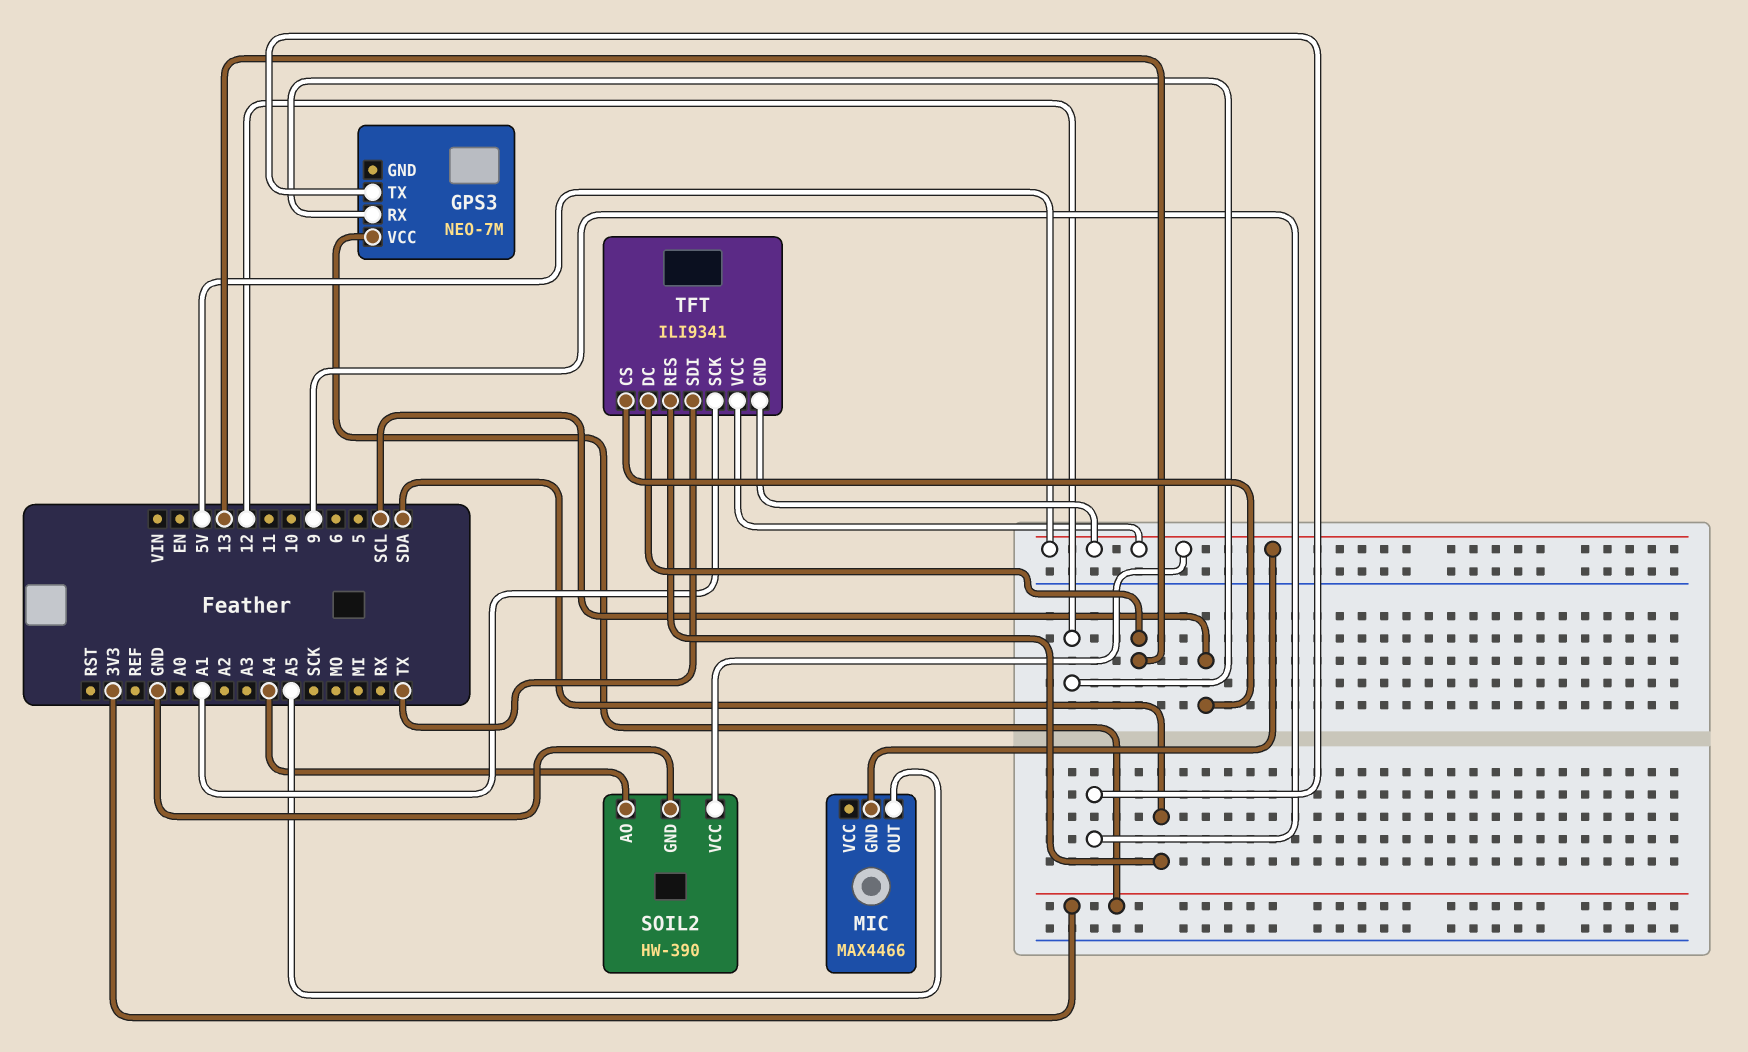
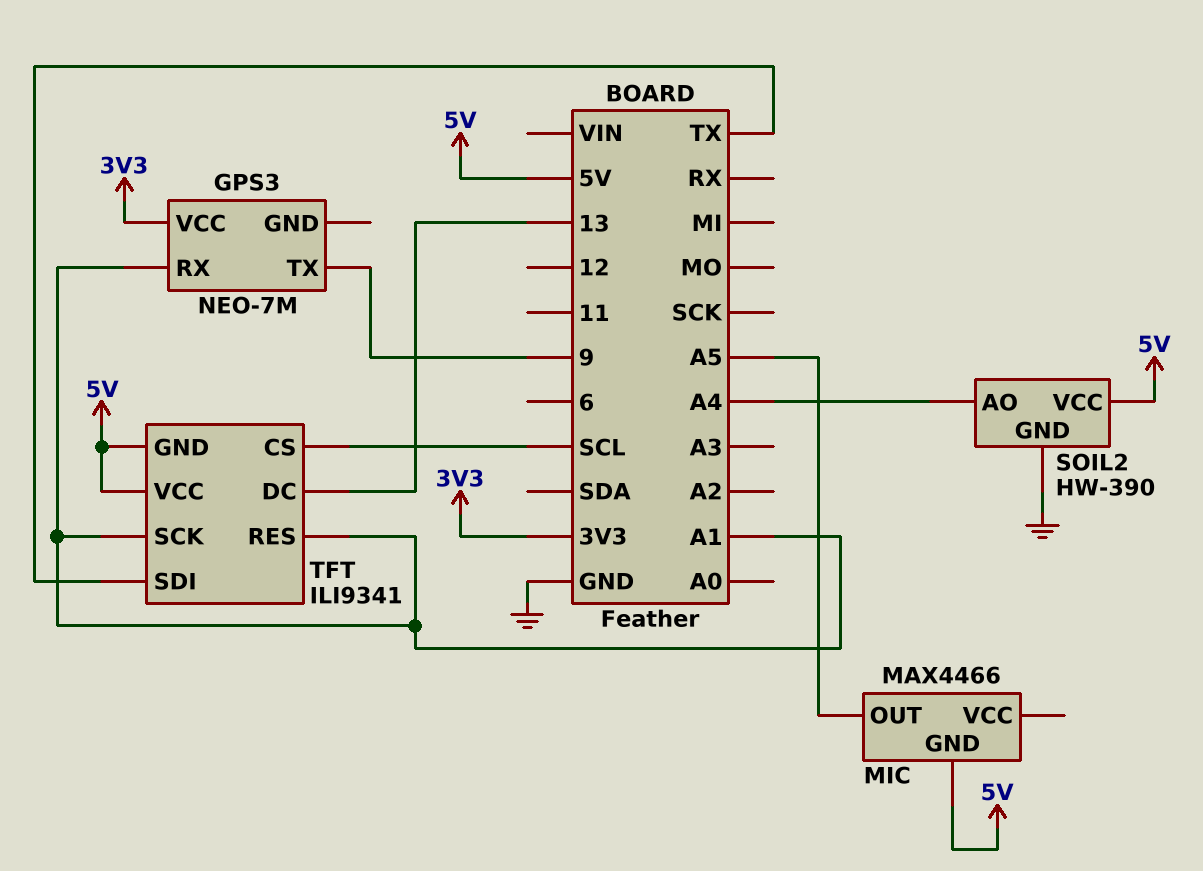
GPS3 pin RX: 12 -> A1
TFT pin RES: SDA -> A1

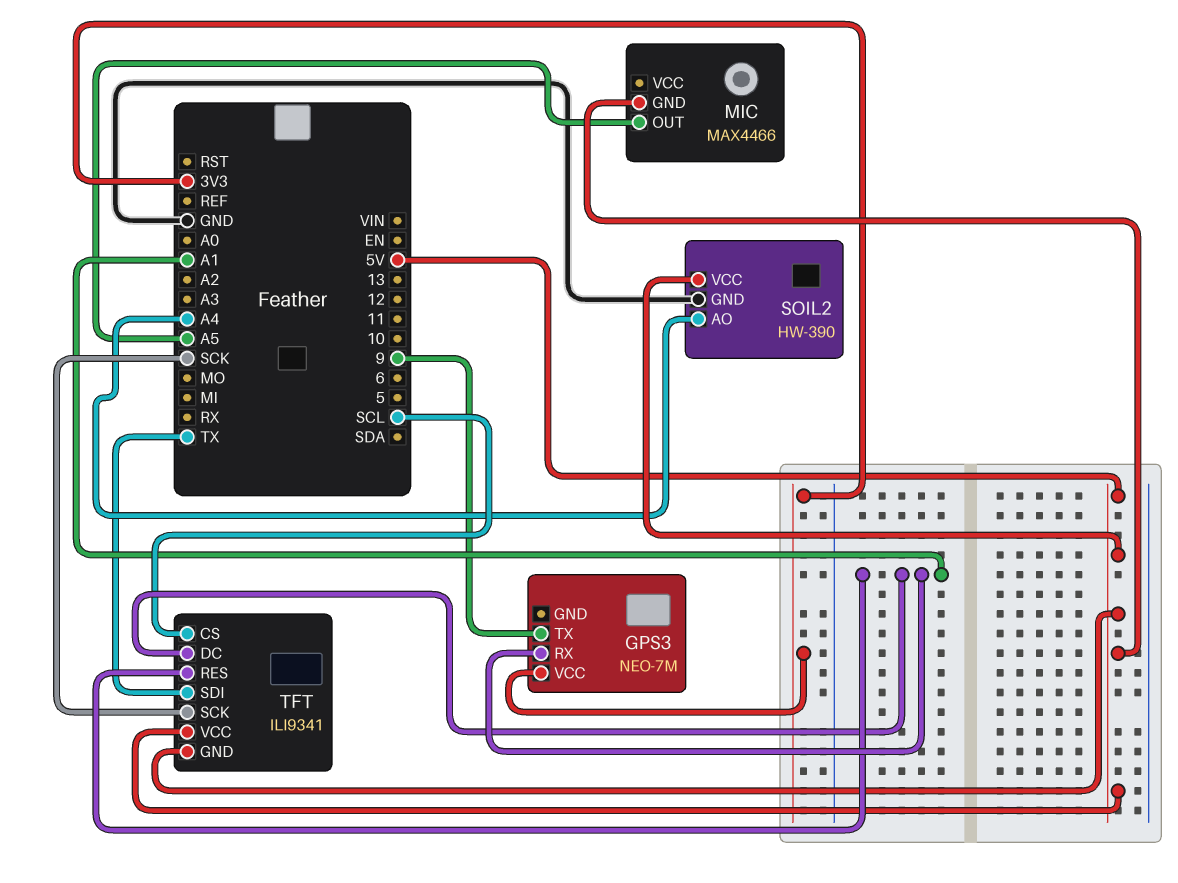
TFT pin DC: 13 -> A1
TFT pin SCK: A1 -> SCK

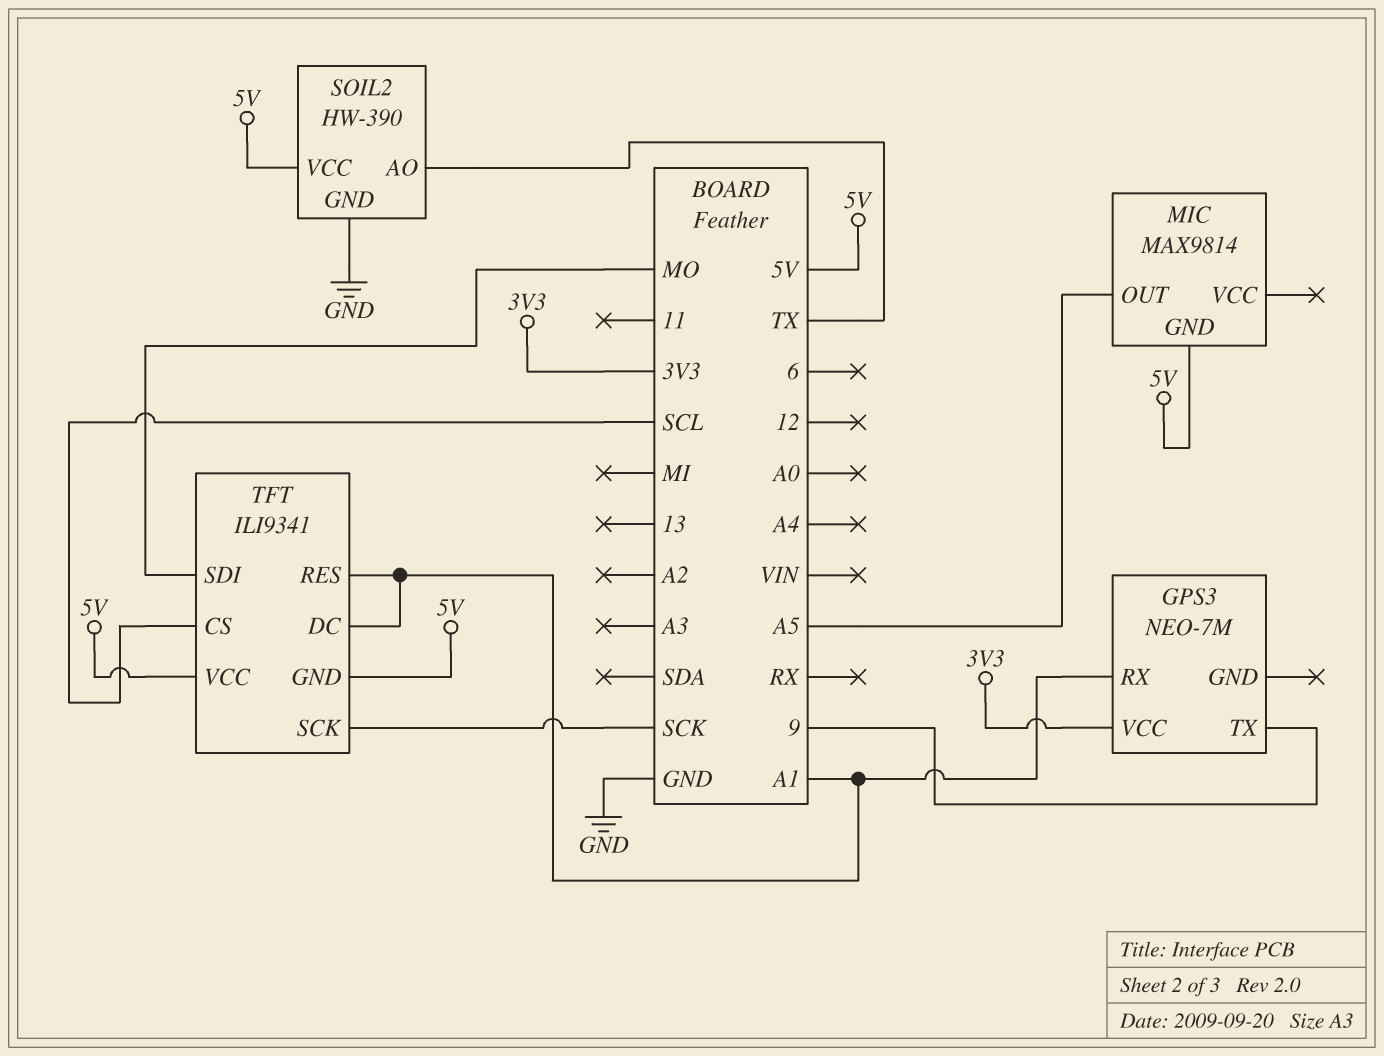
MIC: MAX4466 -> MAX9814
SOIL2 pin AO: A4 -> TX
TFT pin SDI: TX -> MO

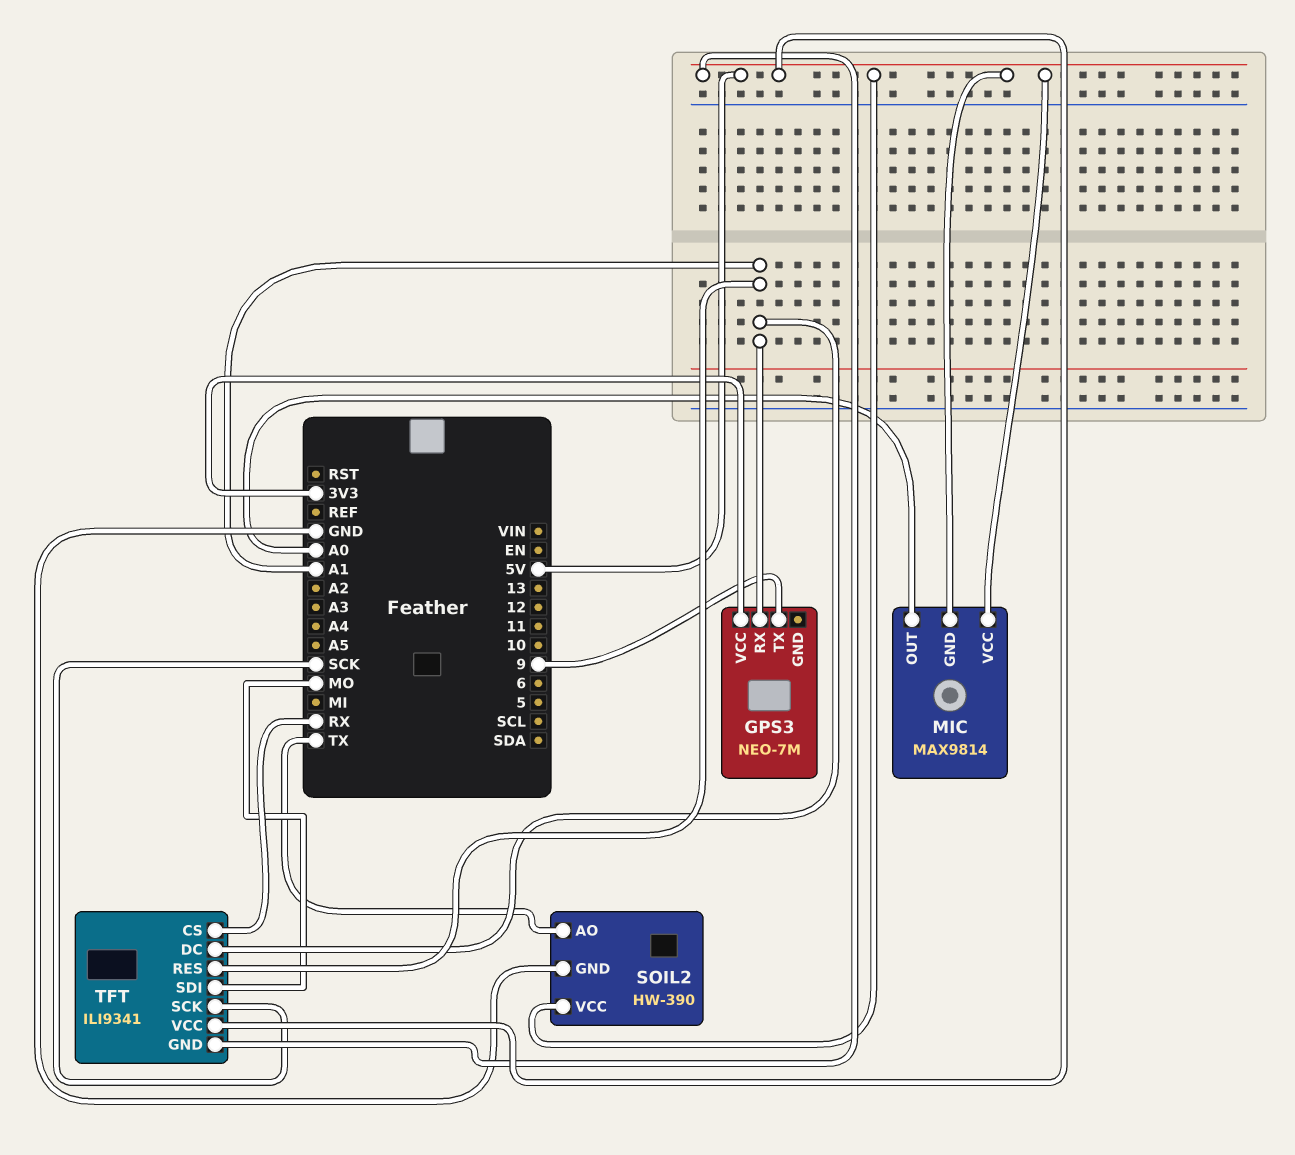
MIC pin OUT: A5 -> A0
MIC pin VCC: none -> 5V
TFT pin CS: SCL -> RX

